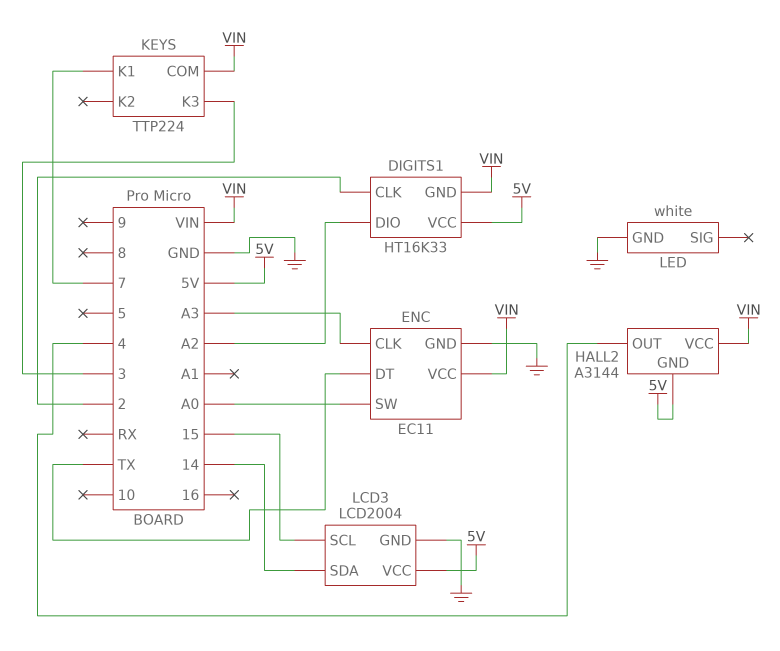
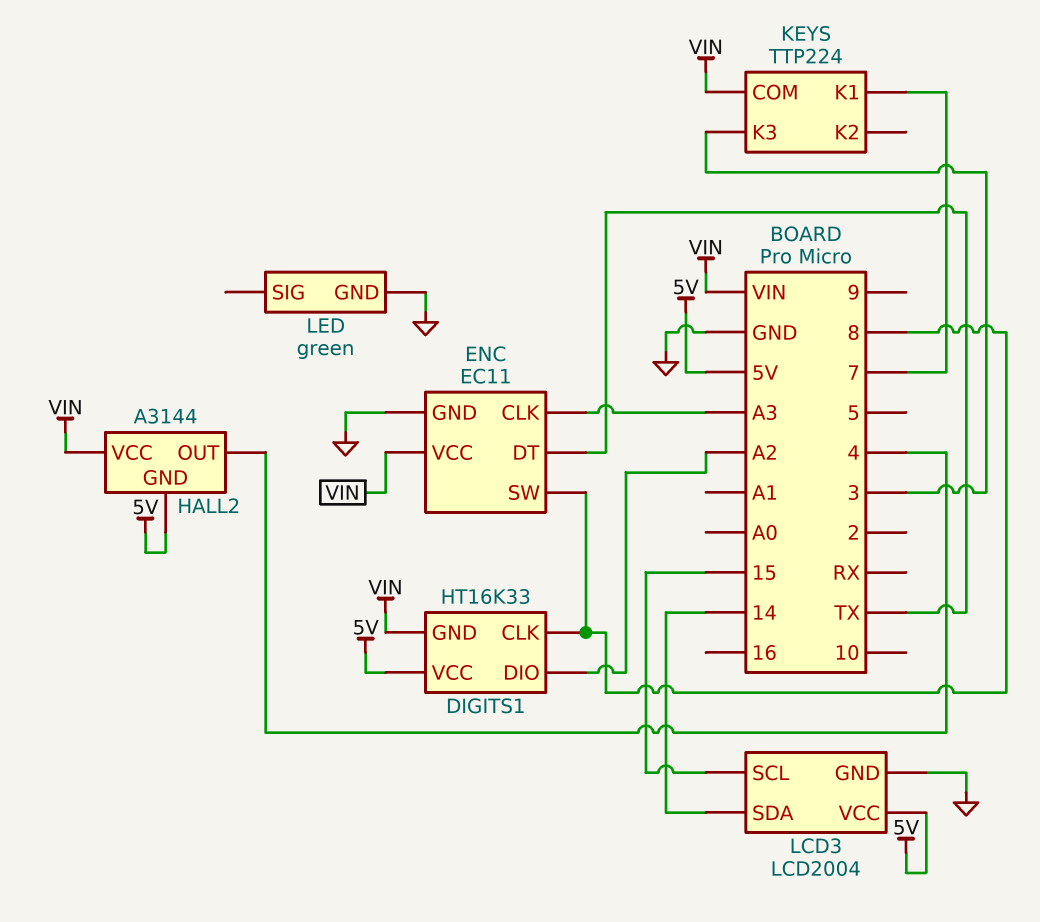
DIGITS1 pin CLK: 2 -> 8
ENC pin SW: A0 -> 8
LED: white -> green

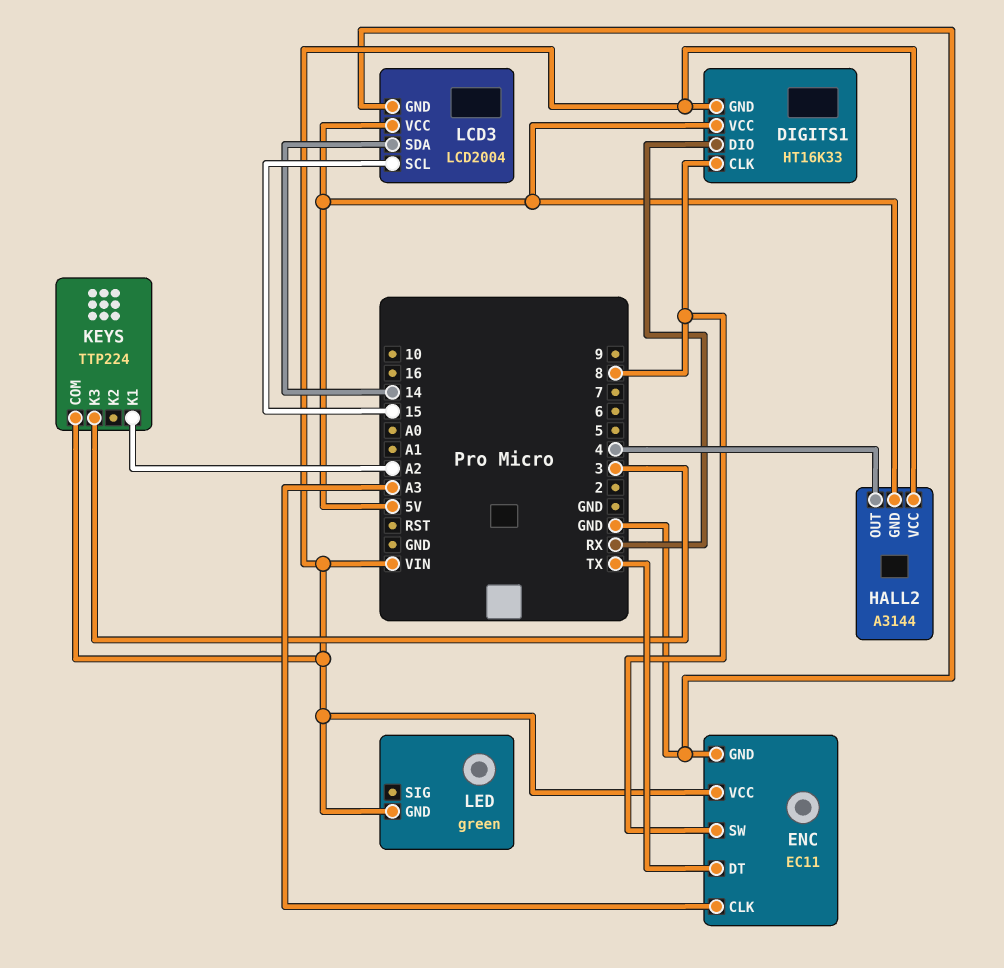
DIGITS1 pin DIO: A2 -> RX
KEYS pin K1: 7 -> A2
LED pin GND: GND -> VIN

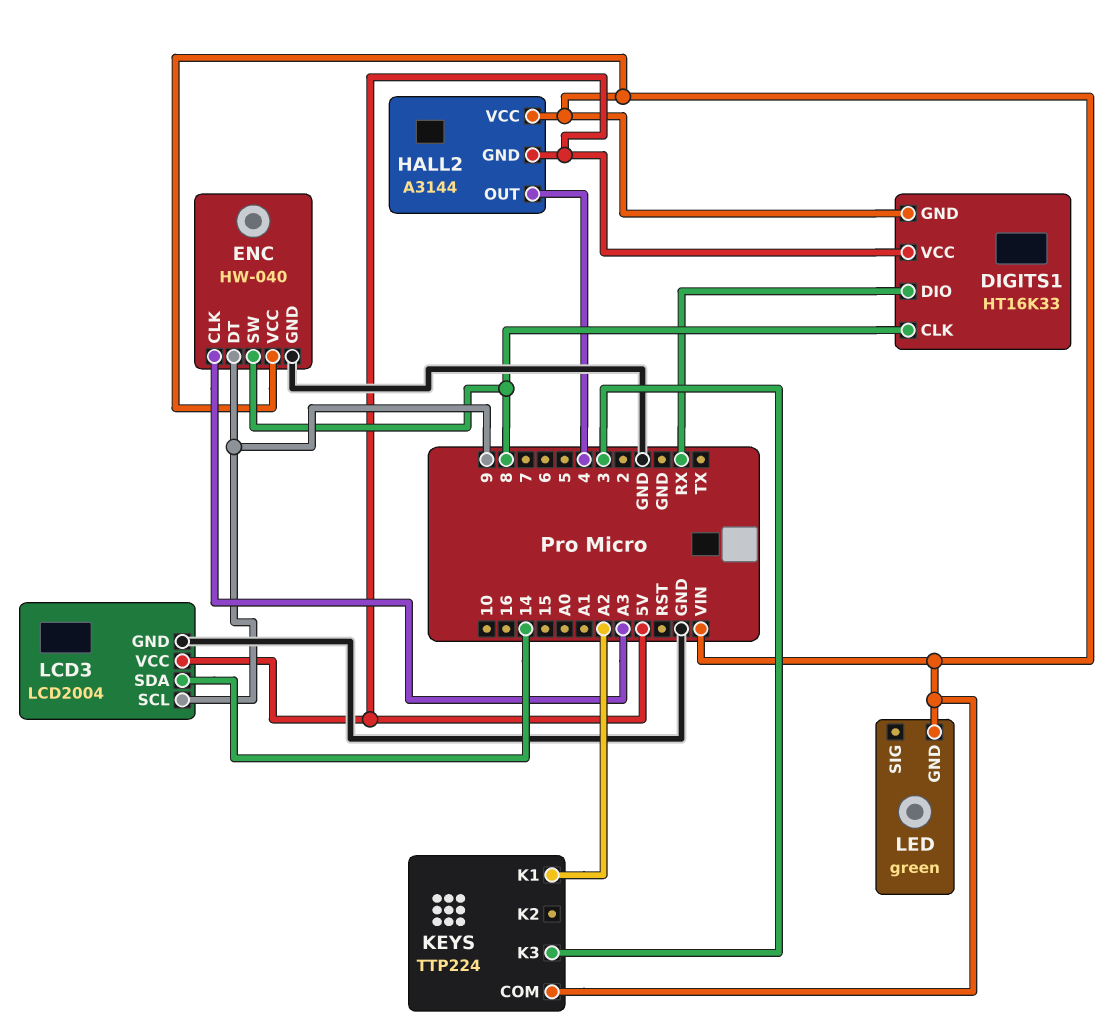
ENC: EC11 -> HW-040
ENC pin DT: TX -> 9
LCD3 pin SCL: 15 -> 9

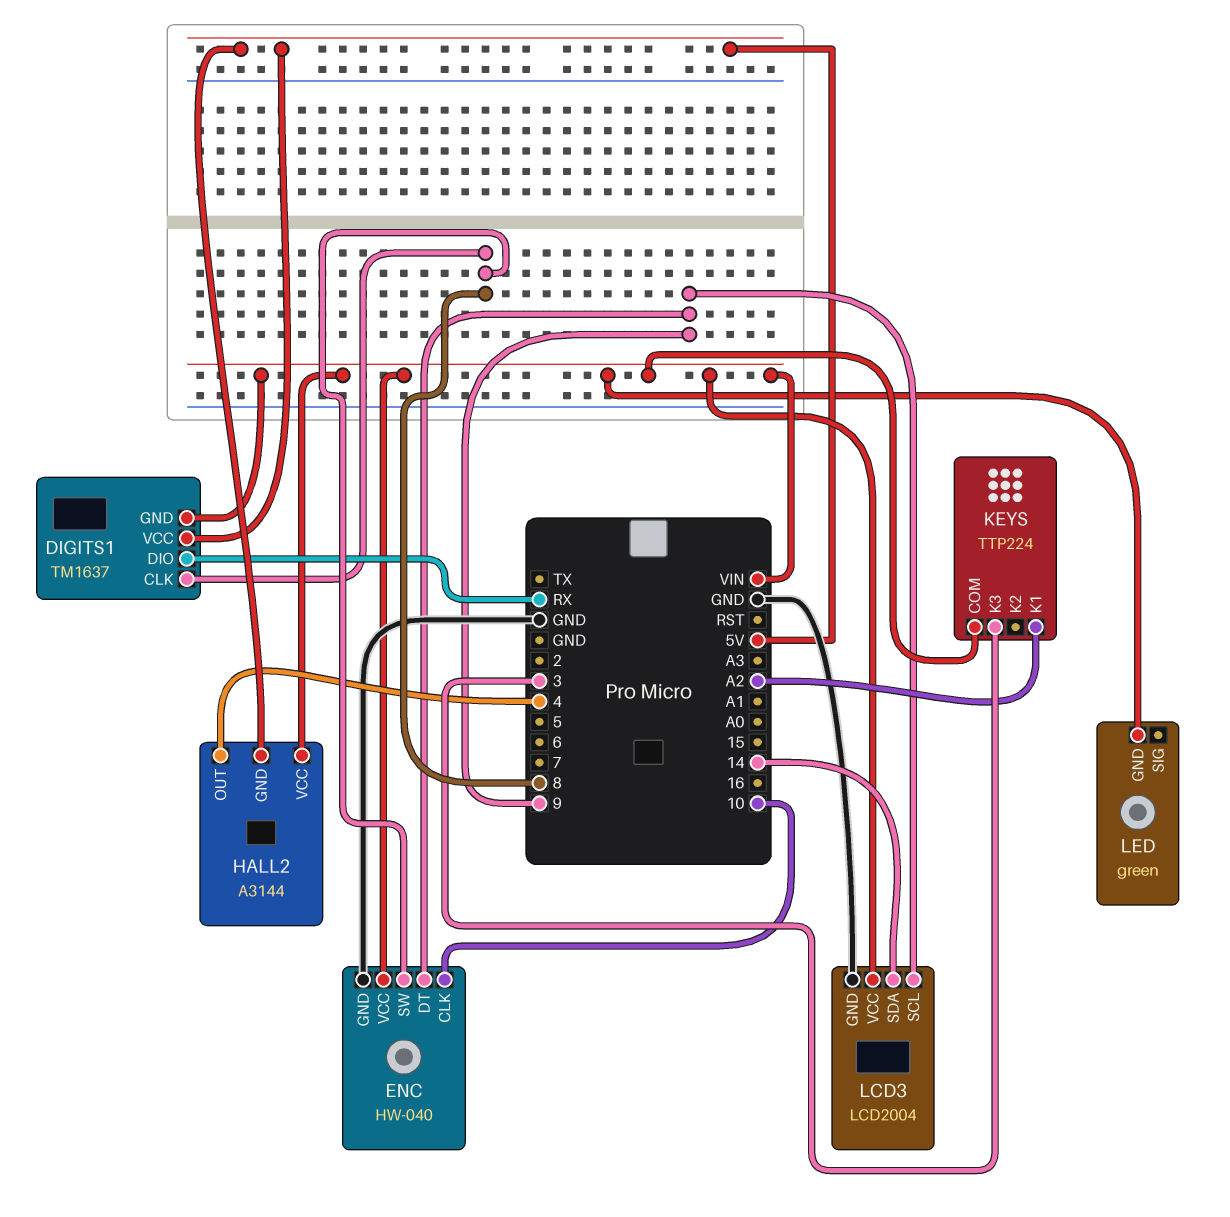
DIGITS1: HT16K33 -> TM1637
ENC pin CLK: A3 -> 10
LCD3 pin VCC: 5V -> VIN

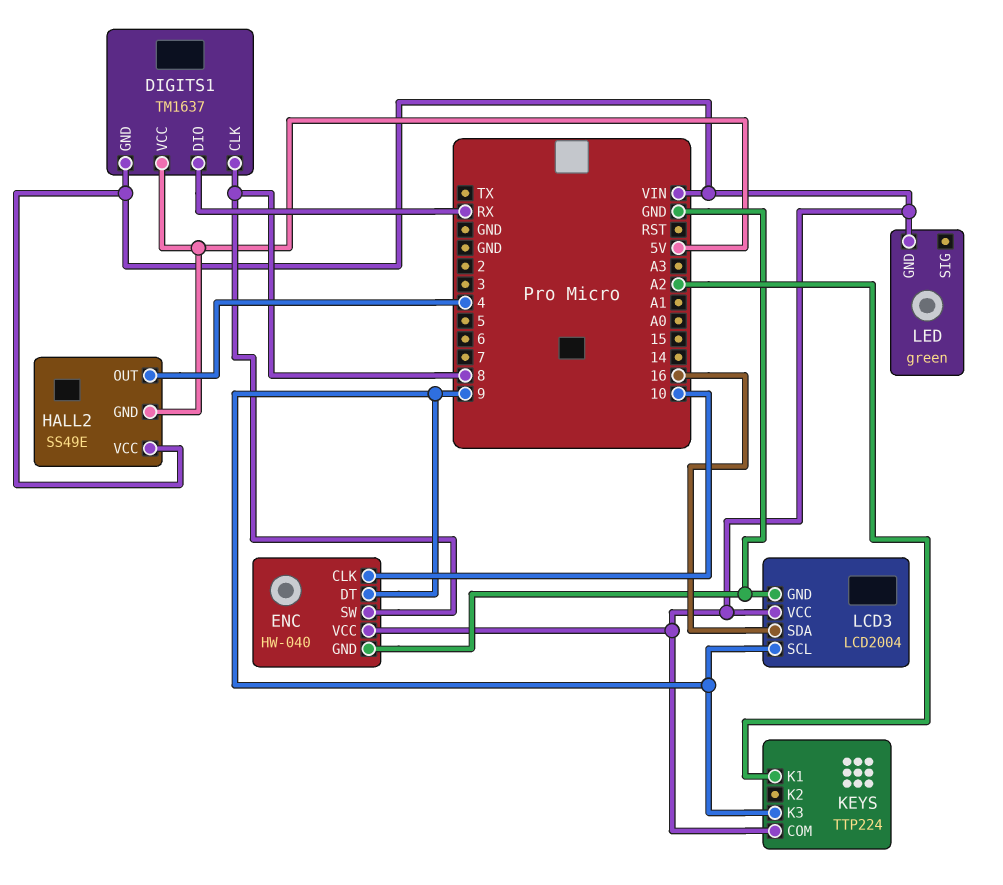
HALL2: A3144 -> SS49E
KEYS pin K3: 3 -> 9
LCD3 pin SDA: 14 -> 16

